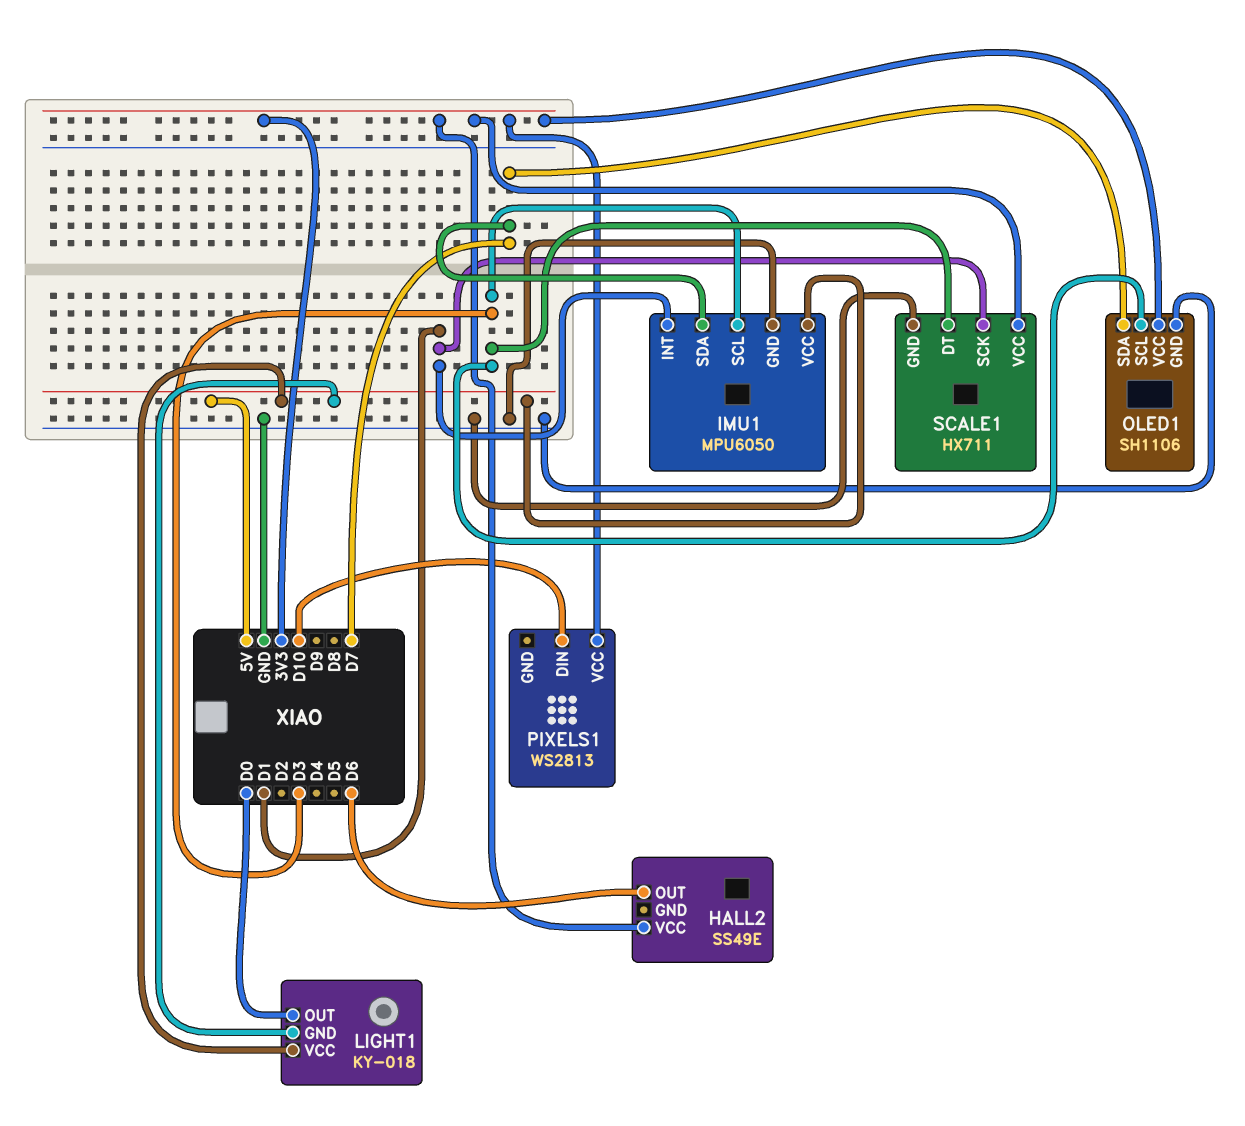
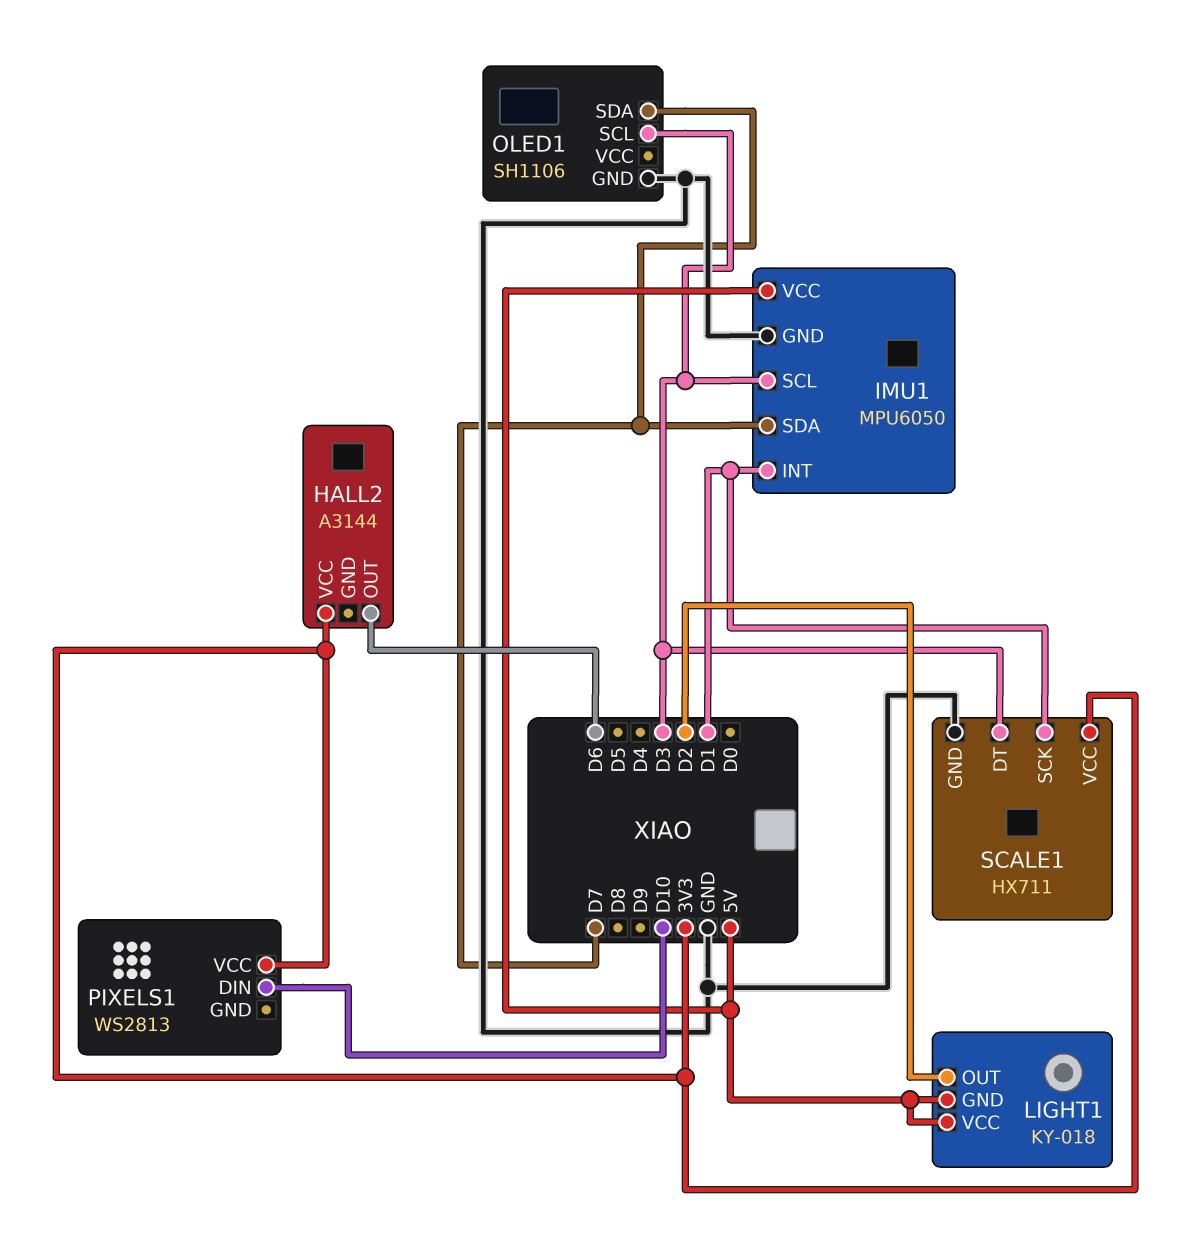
HALL2: SS49E -> A3144
LIGHT1 pin OUT: D0 -> D2
OLED1 pin VCC: 3V3 -> none

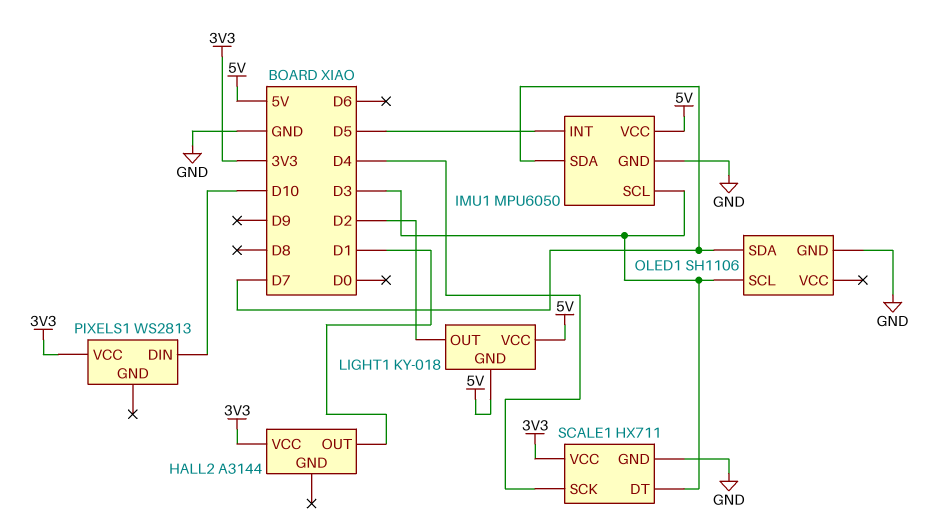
HALL2 pin OUT: D6 -> D1
IMU1 pin INT: D1 -> D5
SCALE1 pin SCK: D1 -> D4

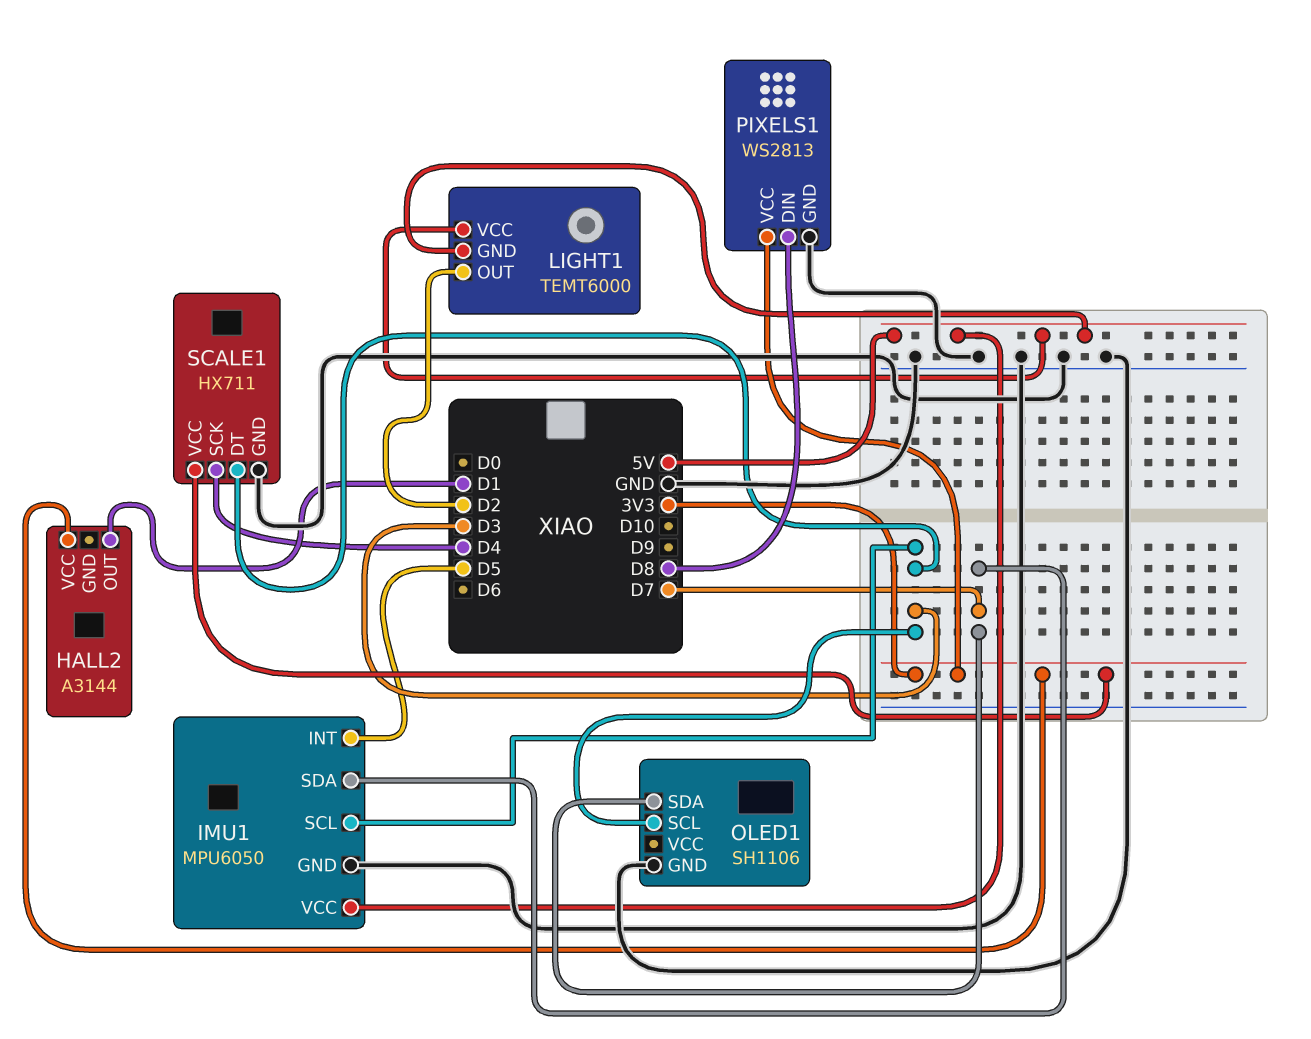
LIGHT1: KY-018 -> TEMT6000
PIXELS1 pin DIN: D10 -> D8
PIXELS1 pin GND: none -> GND

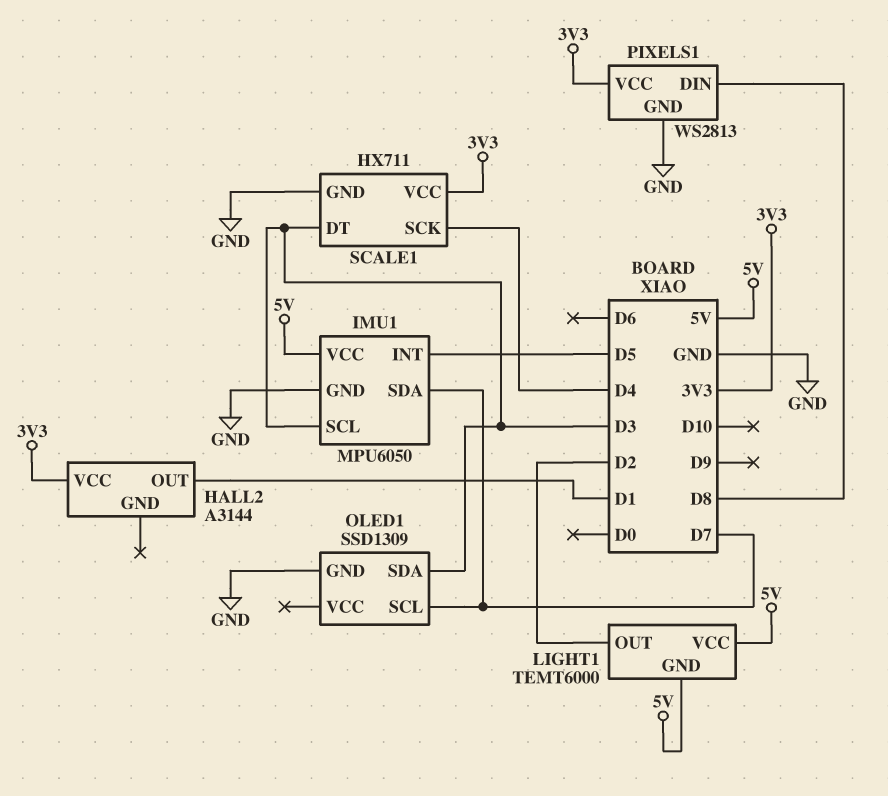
OLED1: SH1106 -> SSD1309
OLED1 pin SCL: D3 -> D7
OLED1 pin SDA: D7 -> D3

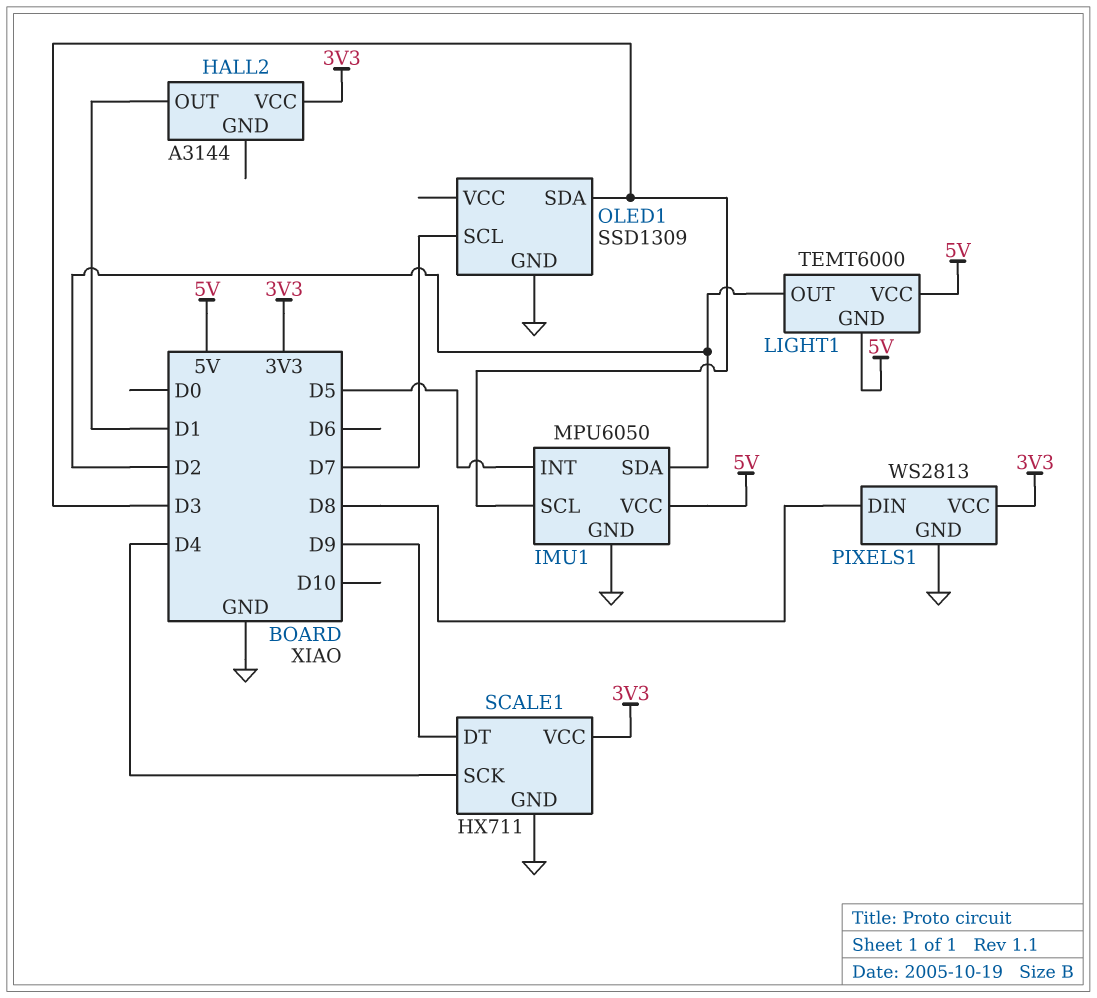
IMU1 pin SDA: D7 -> D2
SCALE1 pin DT: D3 -> D9

